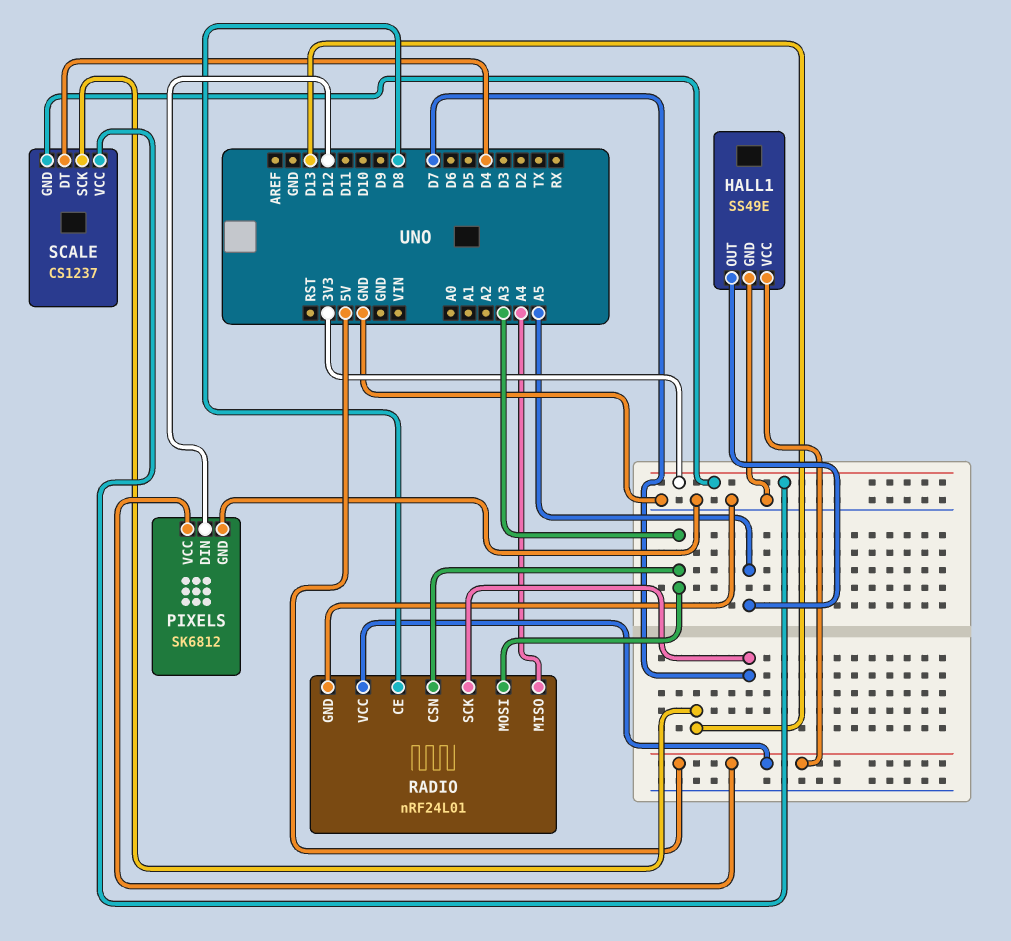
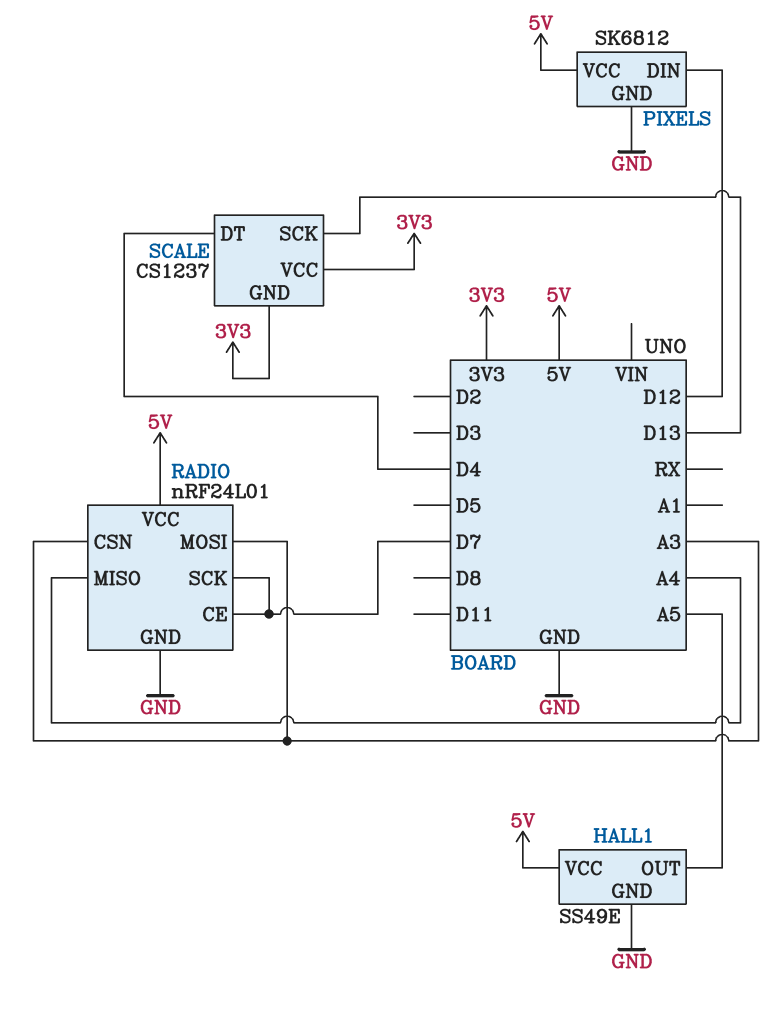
RADIO pin CE: D8 -> D7

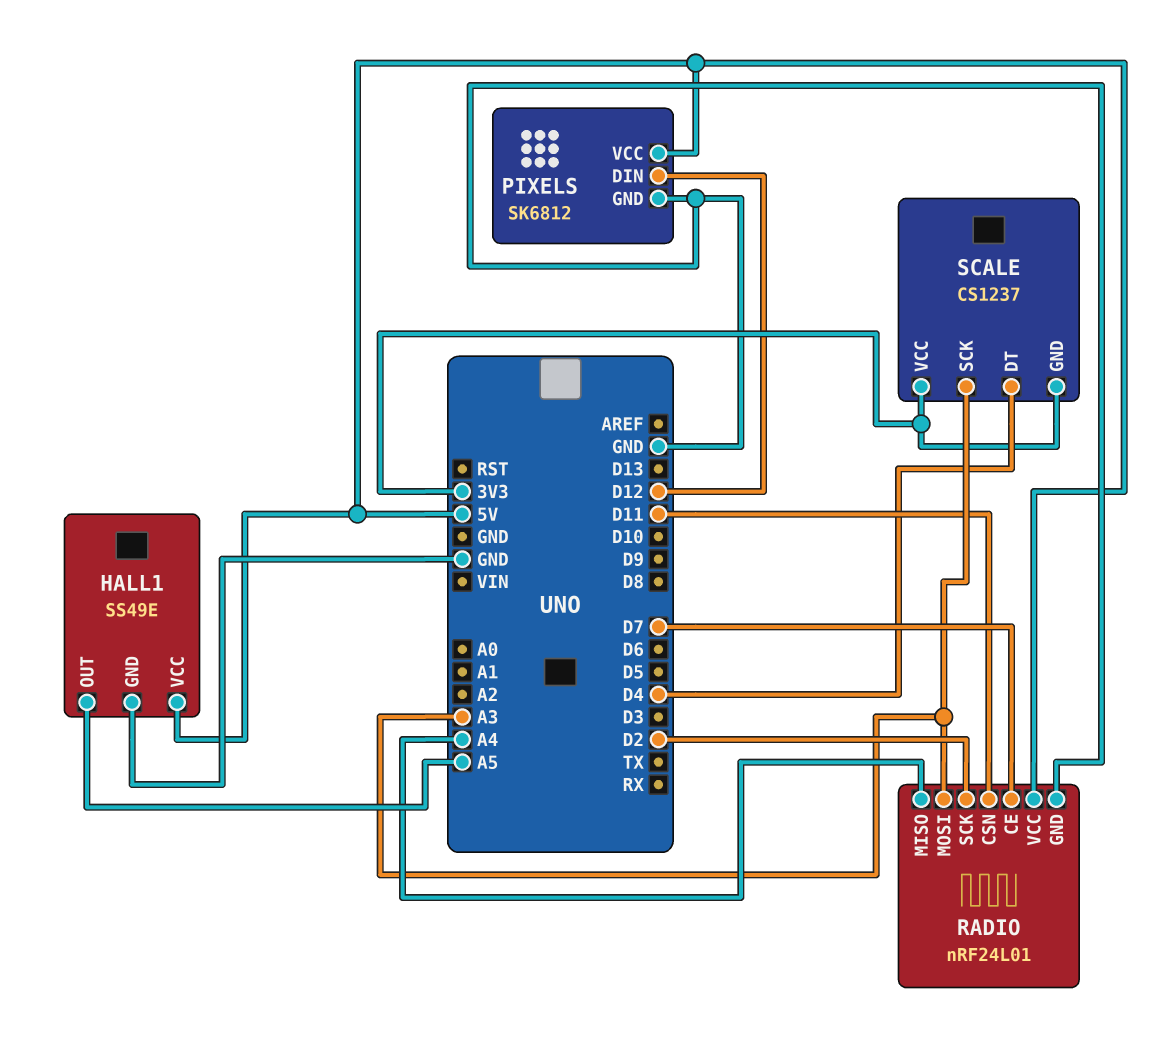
RADIO pin CSN: A3 -> D11
RADIO pin SCK: D7 -> D2
SCALE pin SCK: D13 -> A3

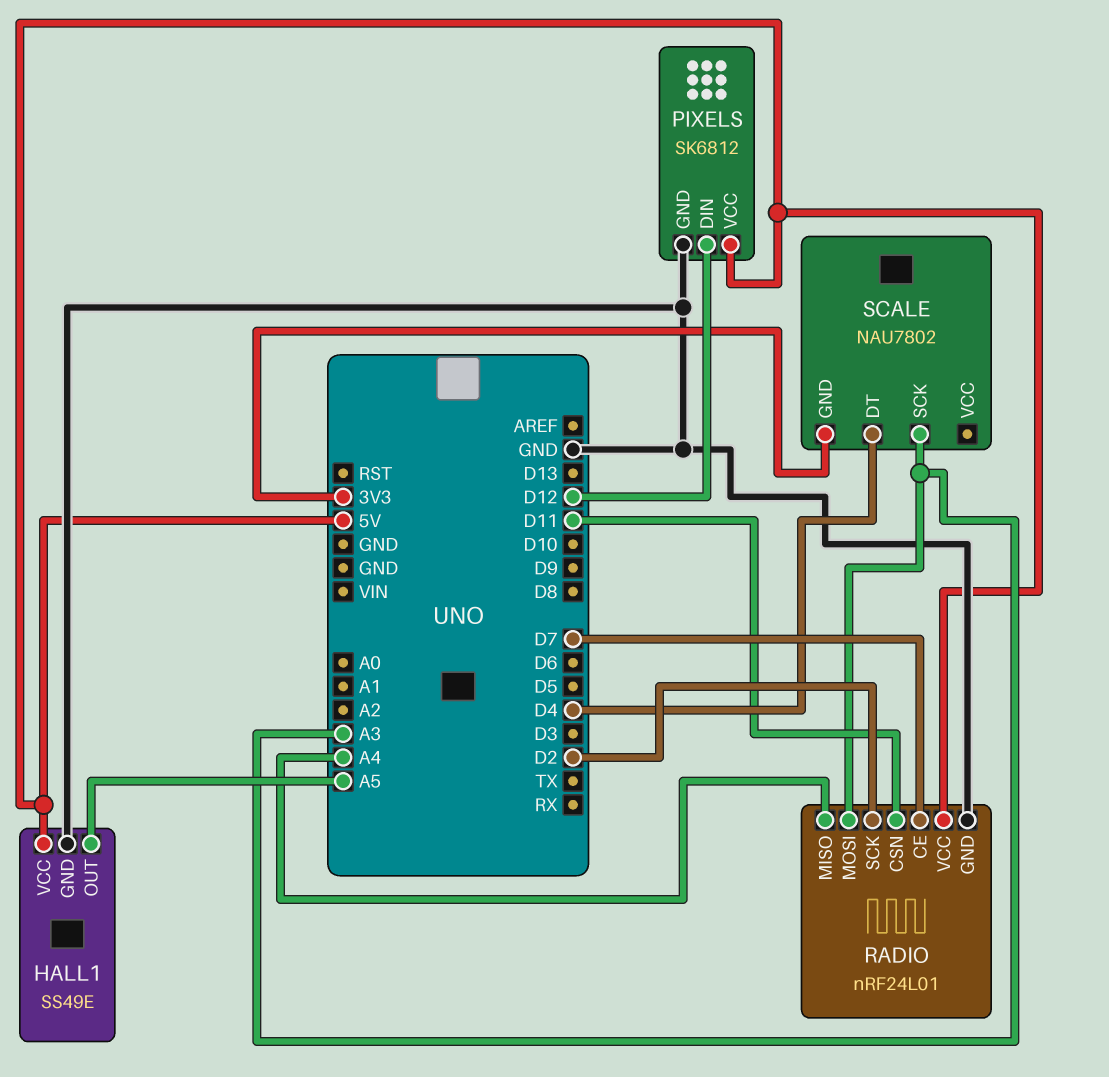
SCALE: CS1237 -> NAU7802
SCALE pin VCC: 3V3 -> none

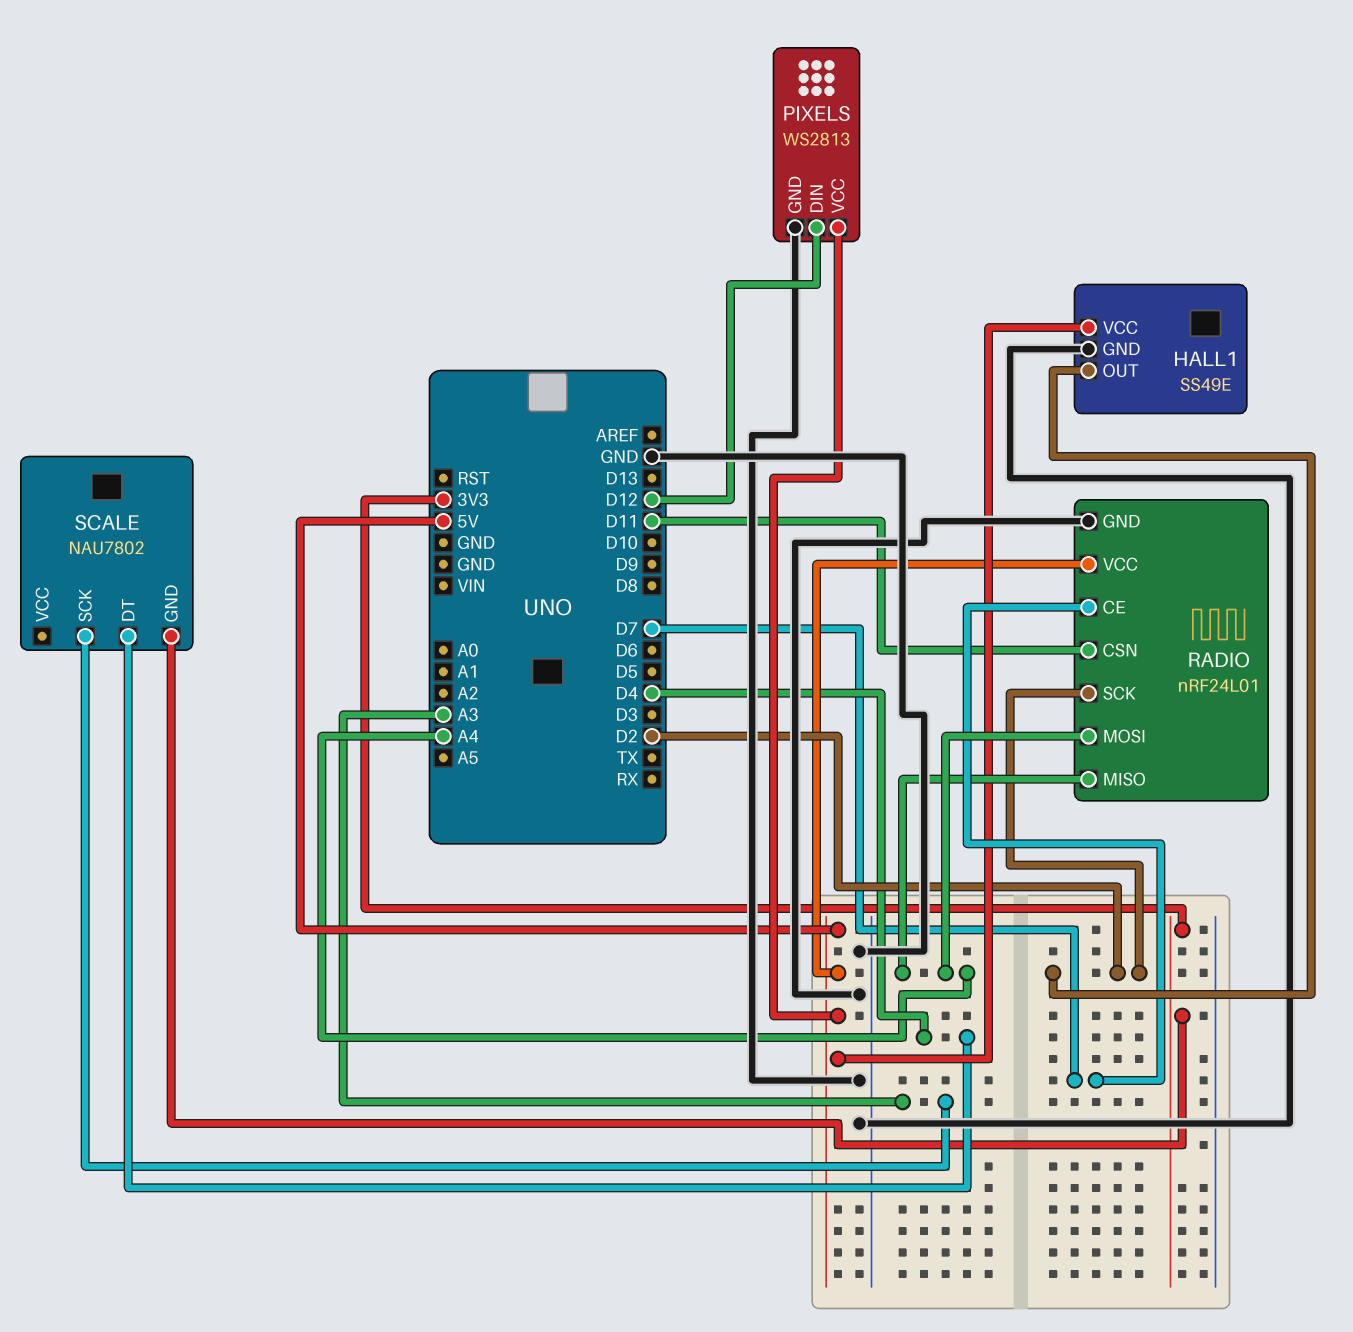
HALL1 pin OUT: A5 -> D2
PIXELS: SK6812 -> WS2813
RADIO pin MOSI: A3 -> A4

